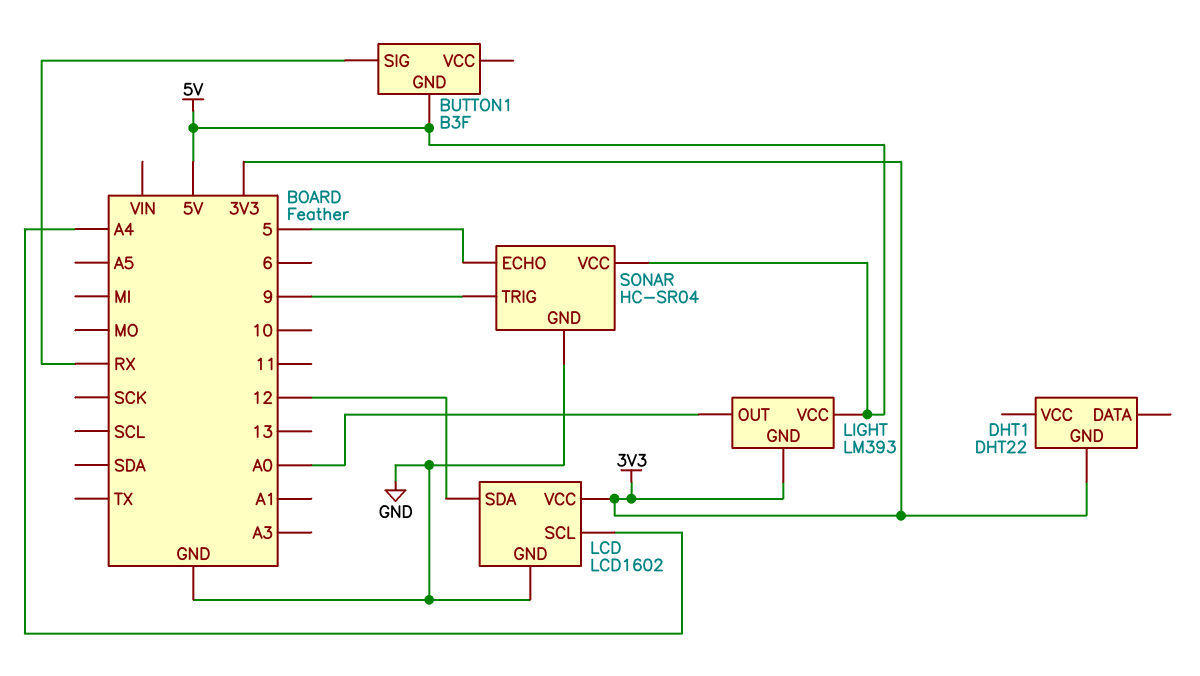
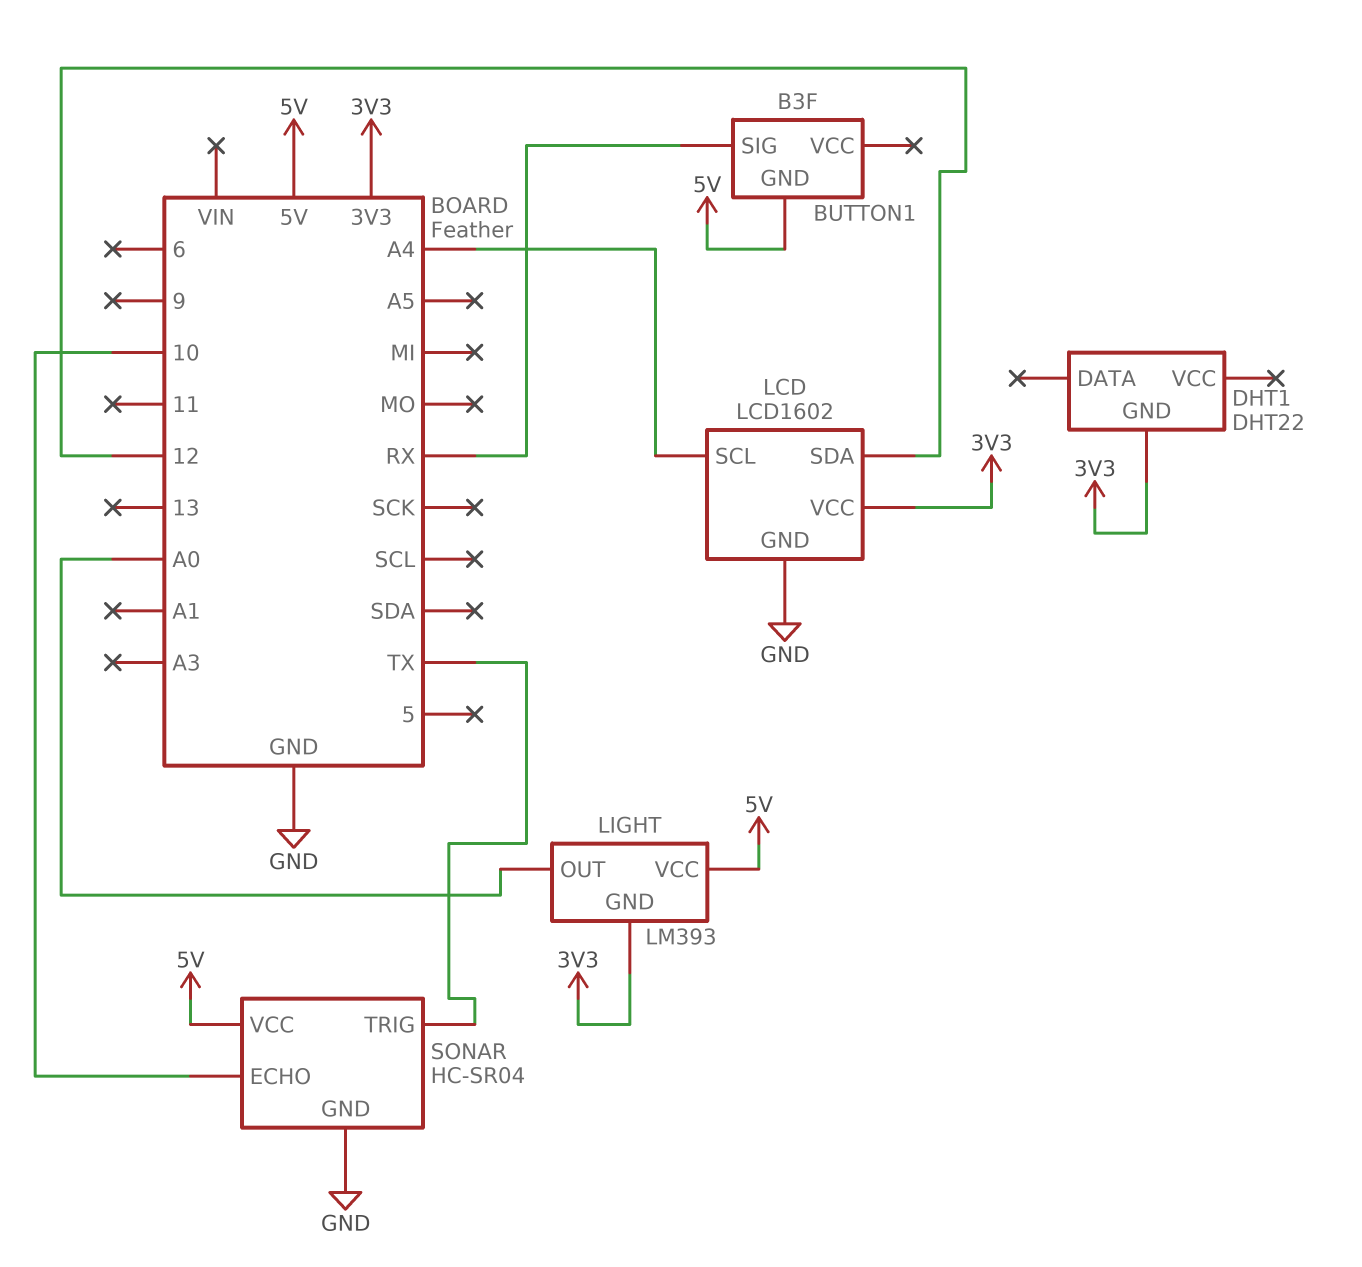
SONAR pin ECHO: 5 -> 10
SONAR pin TRIG: 9 -> TX

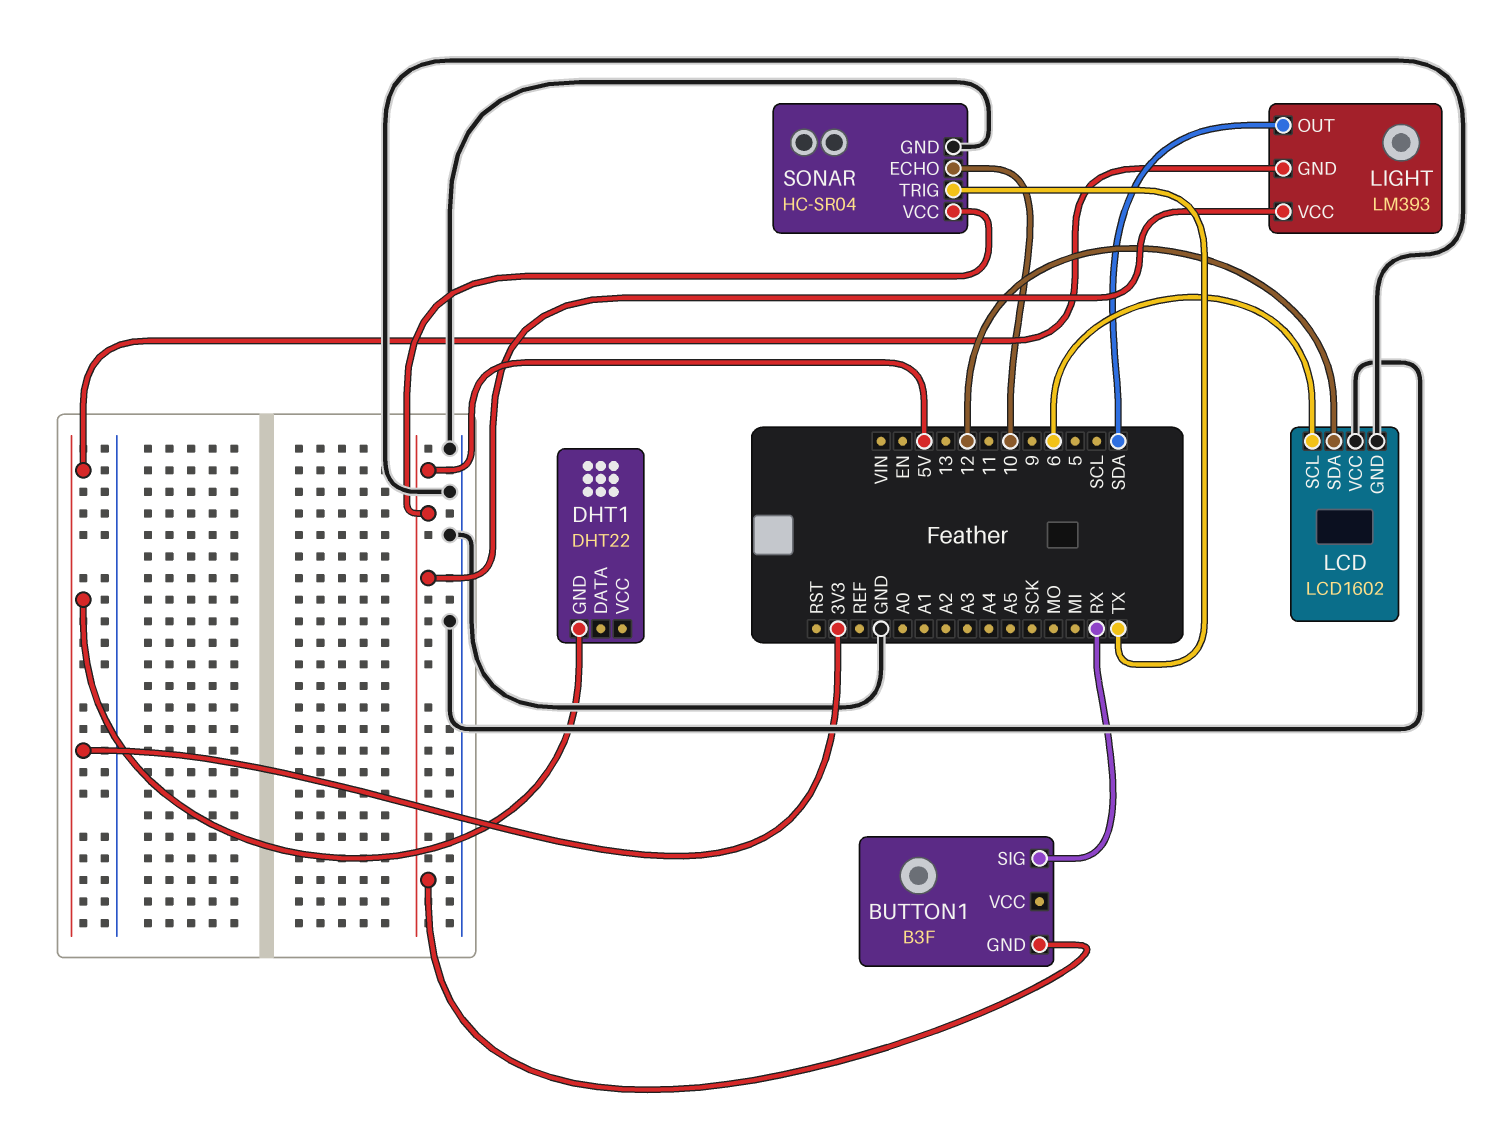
LCD pin SCL: A4 -> 6
LCD pin VCC: 3V3 -> GND
LIGHT pin OUT: A0 -> SDA

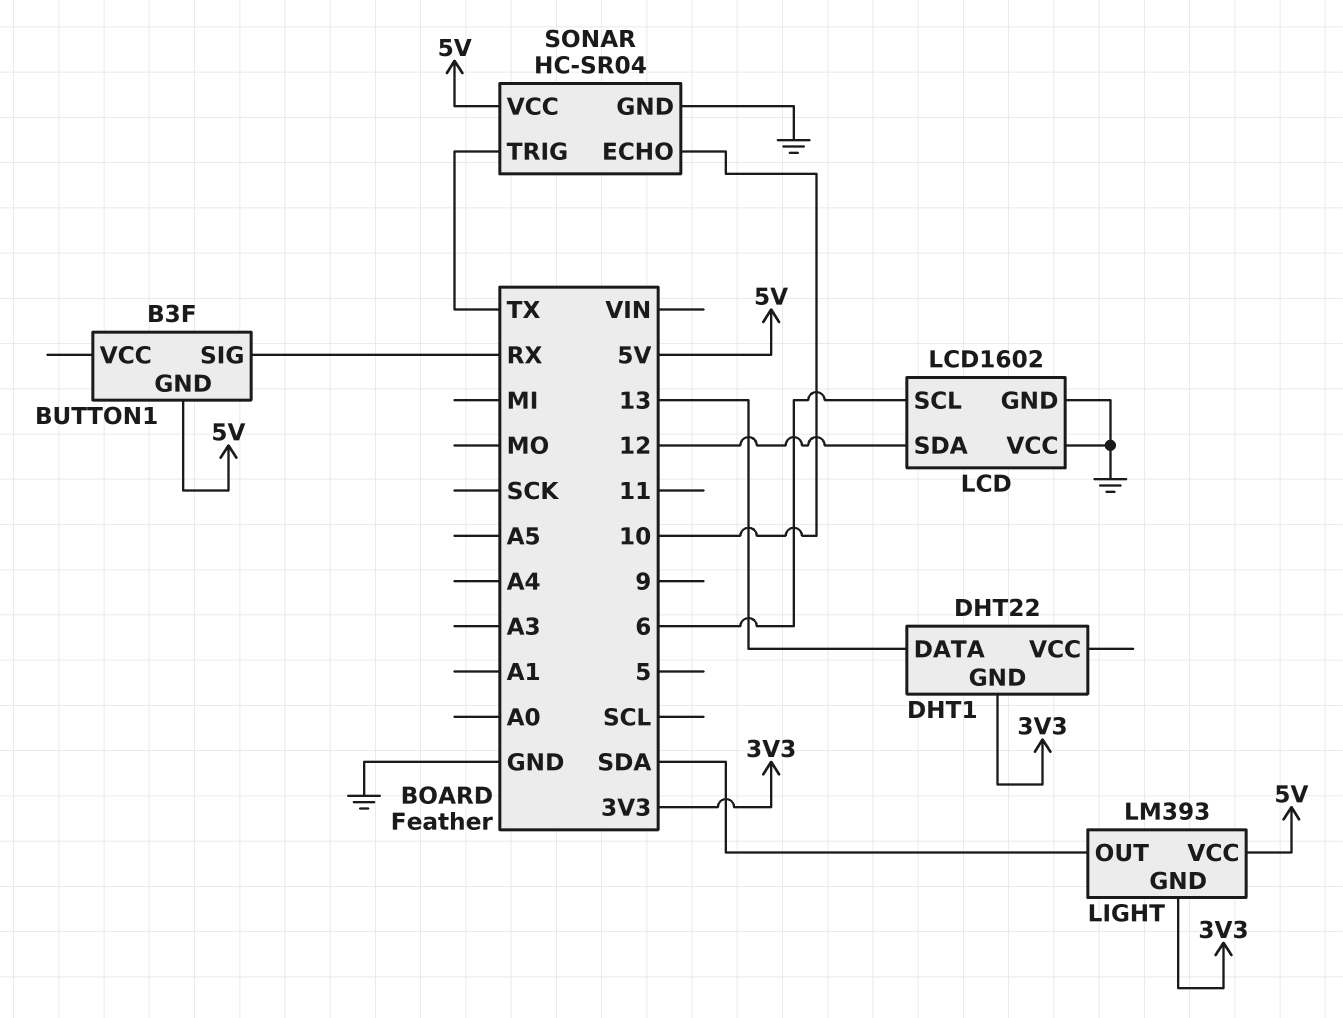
DHT1 pin DATA: none -> 13

